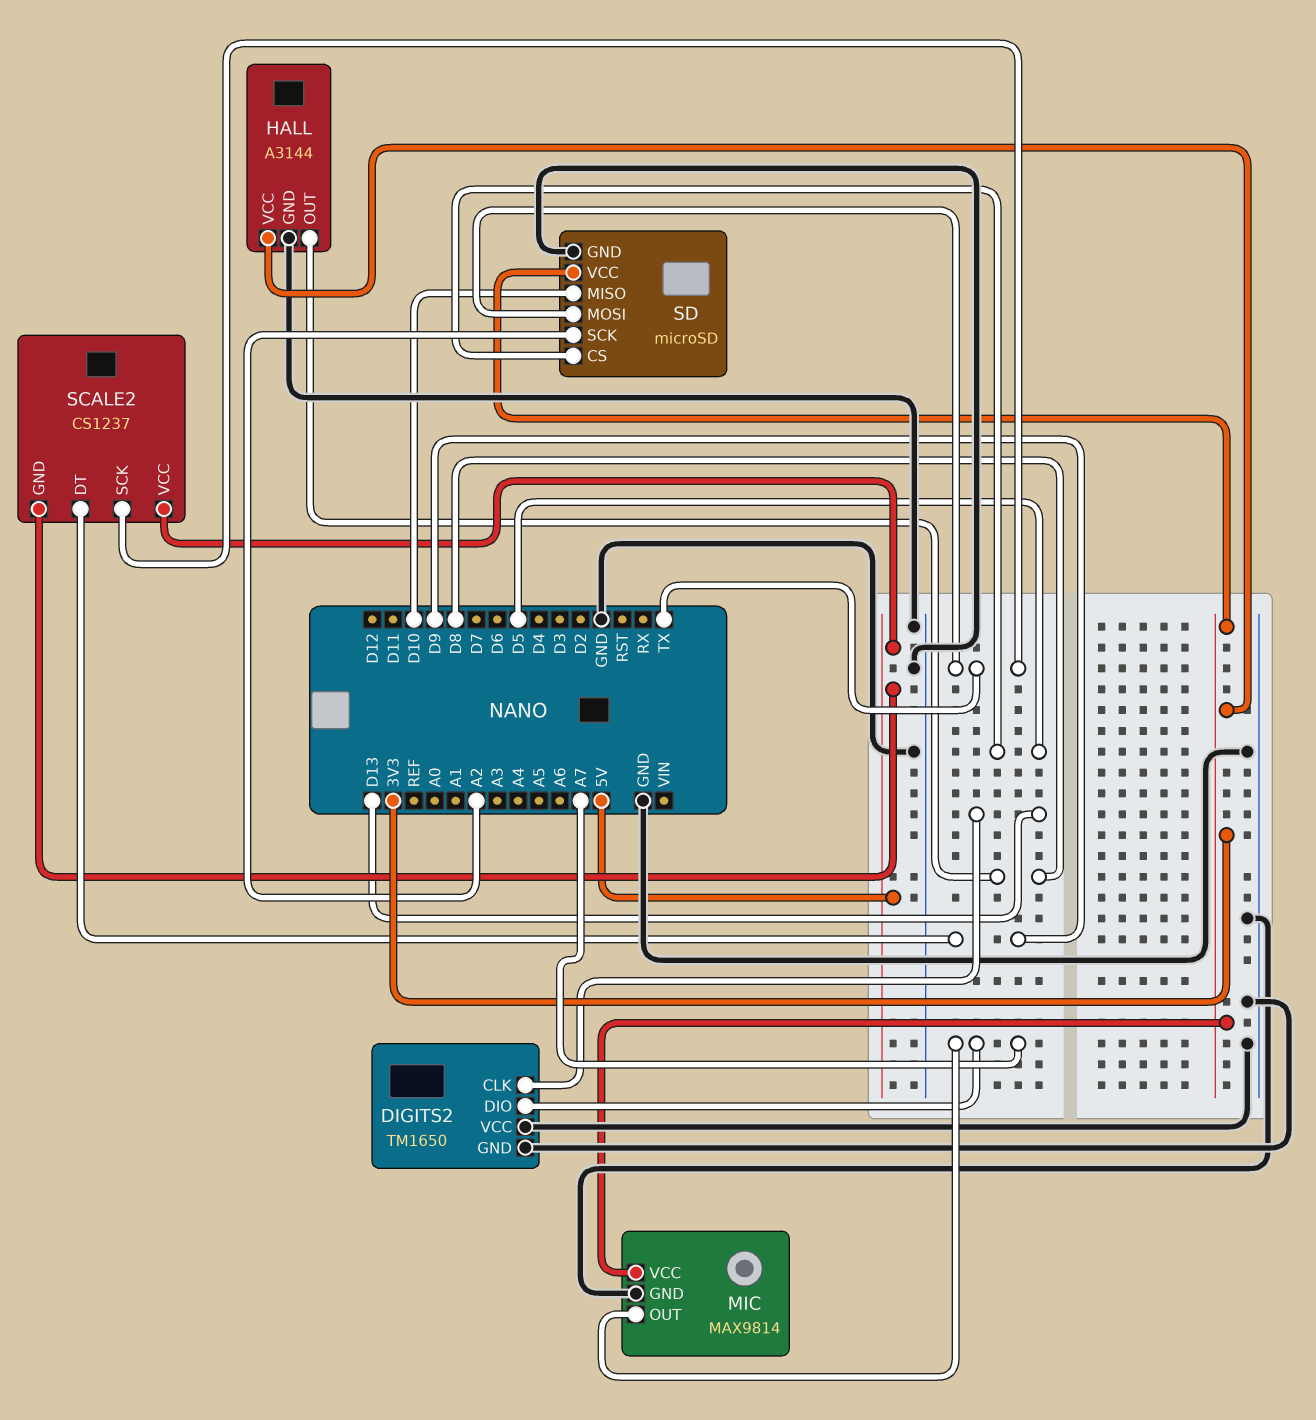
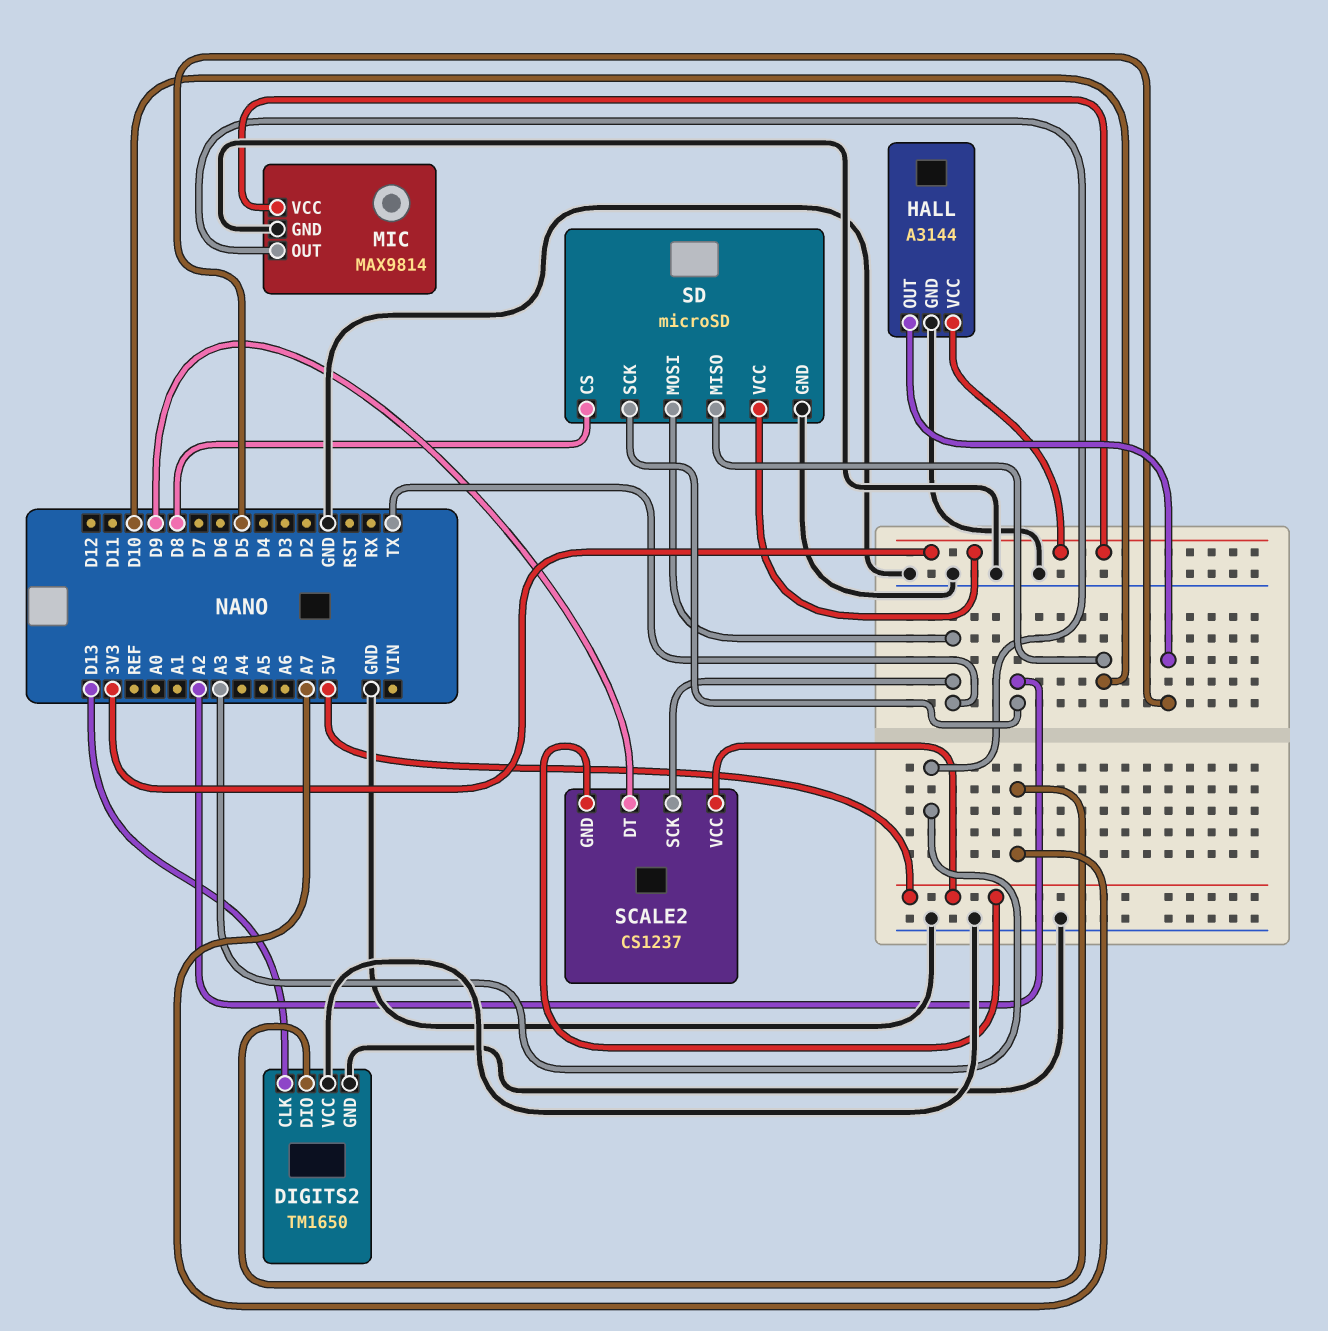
HALL pin OUT: D8 -> D5
MIC pin OUT: A7 -> A3
SD pin CS: D5 -> D8

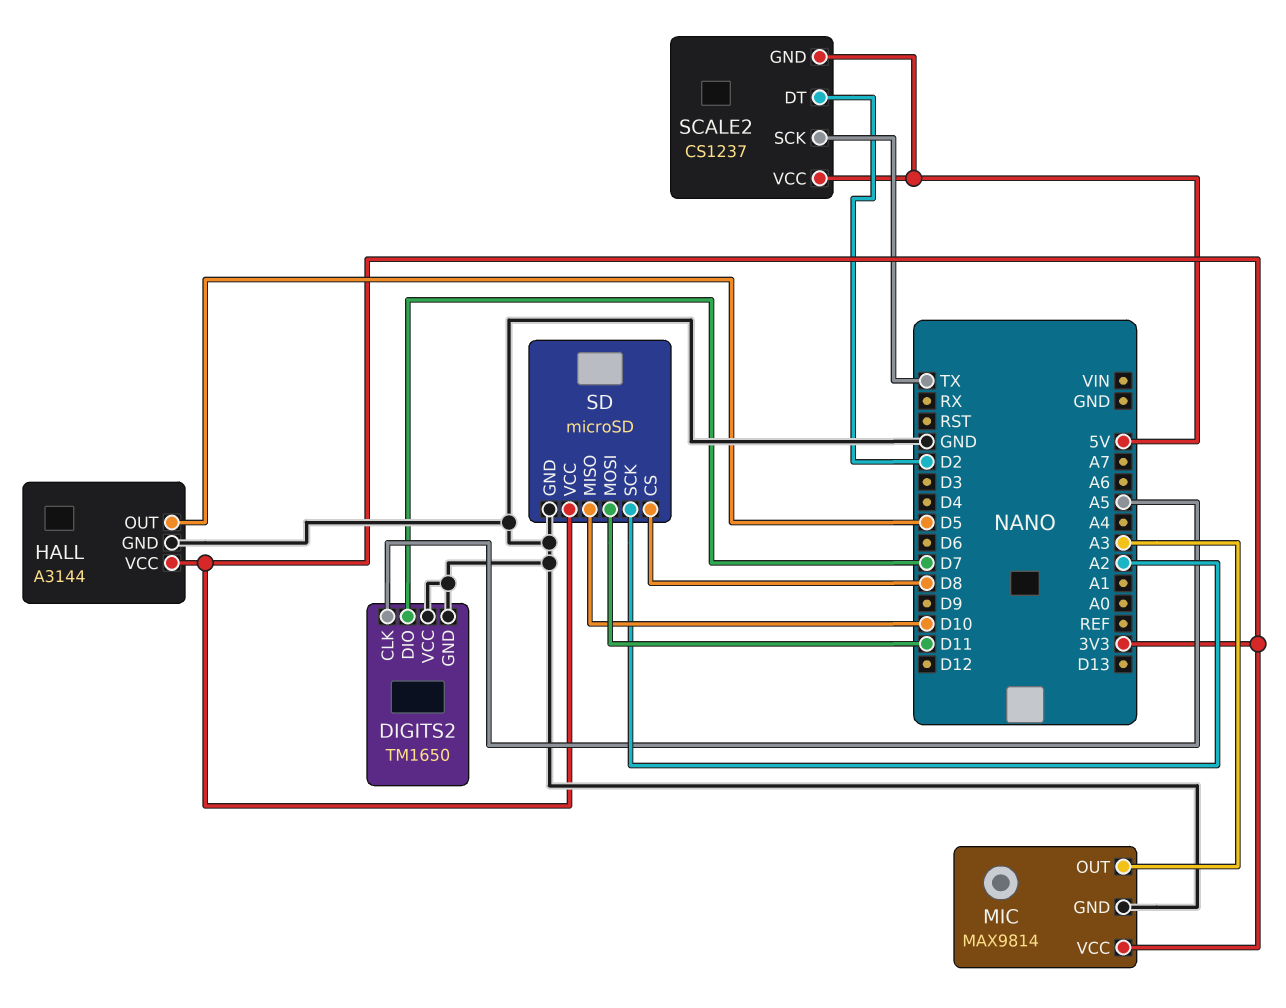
DIGITS2 pin CLK: D13 -> A5
DIGITS2 pin DIO: A7 -> D7
SCALE2 pin DT: D9 -> D2
SD pin MOSI: TX -> D11

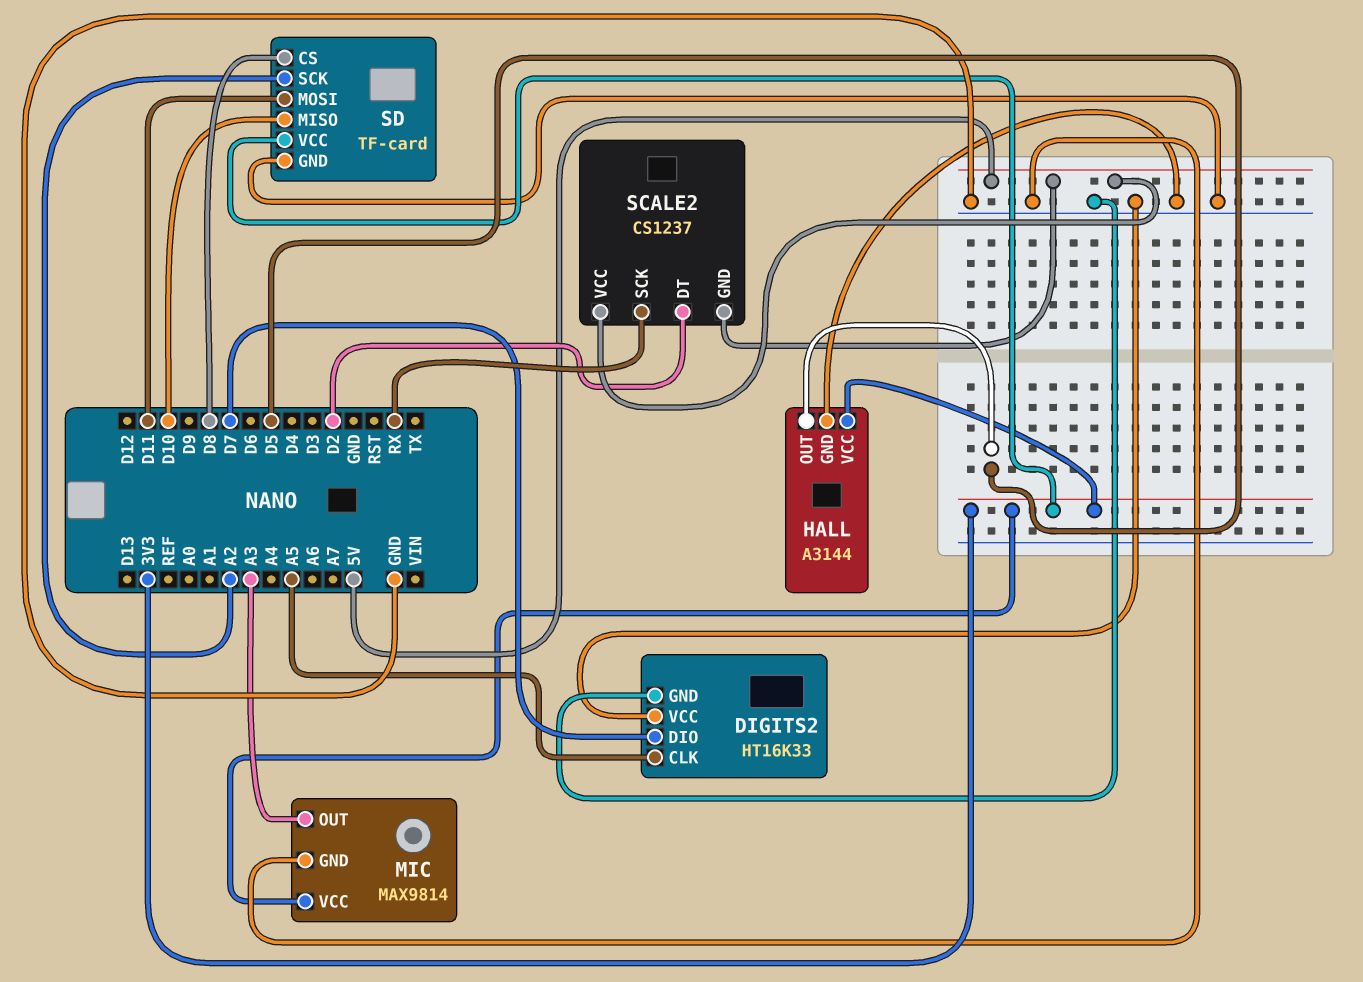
DIGITS2: TM1650 -> HT16K33
SCALE2 pin SCK: TX -> RX
SD: microSD -> TF-card

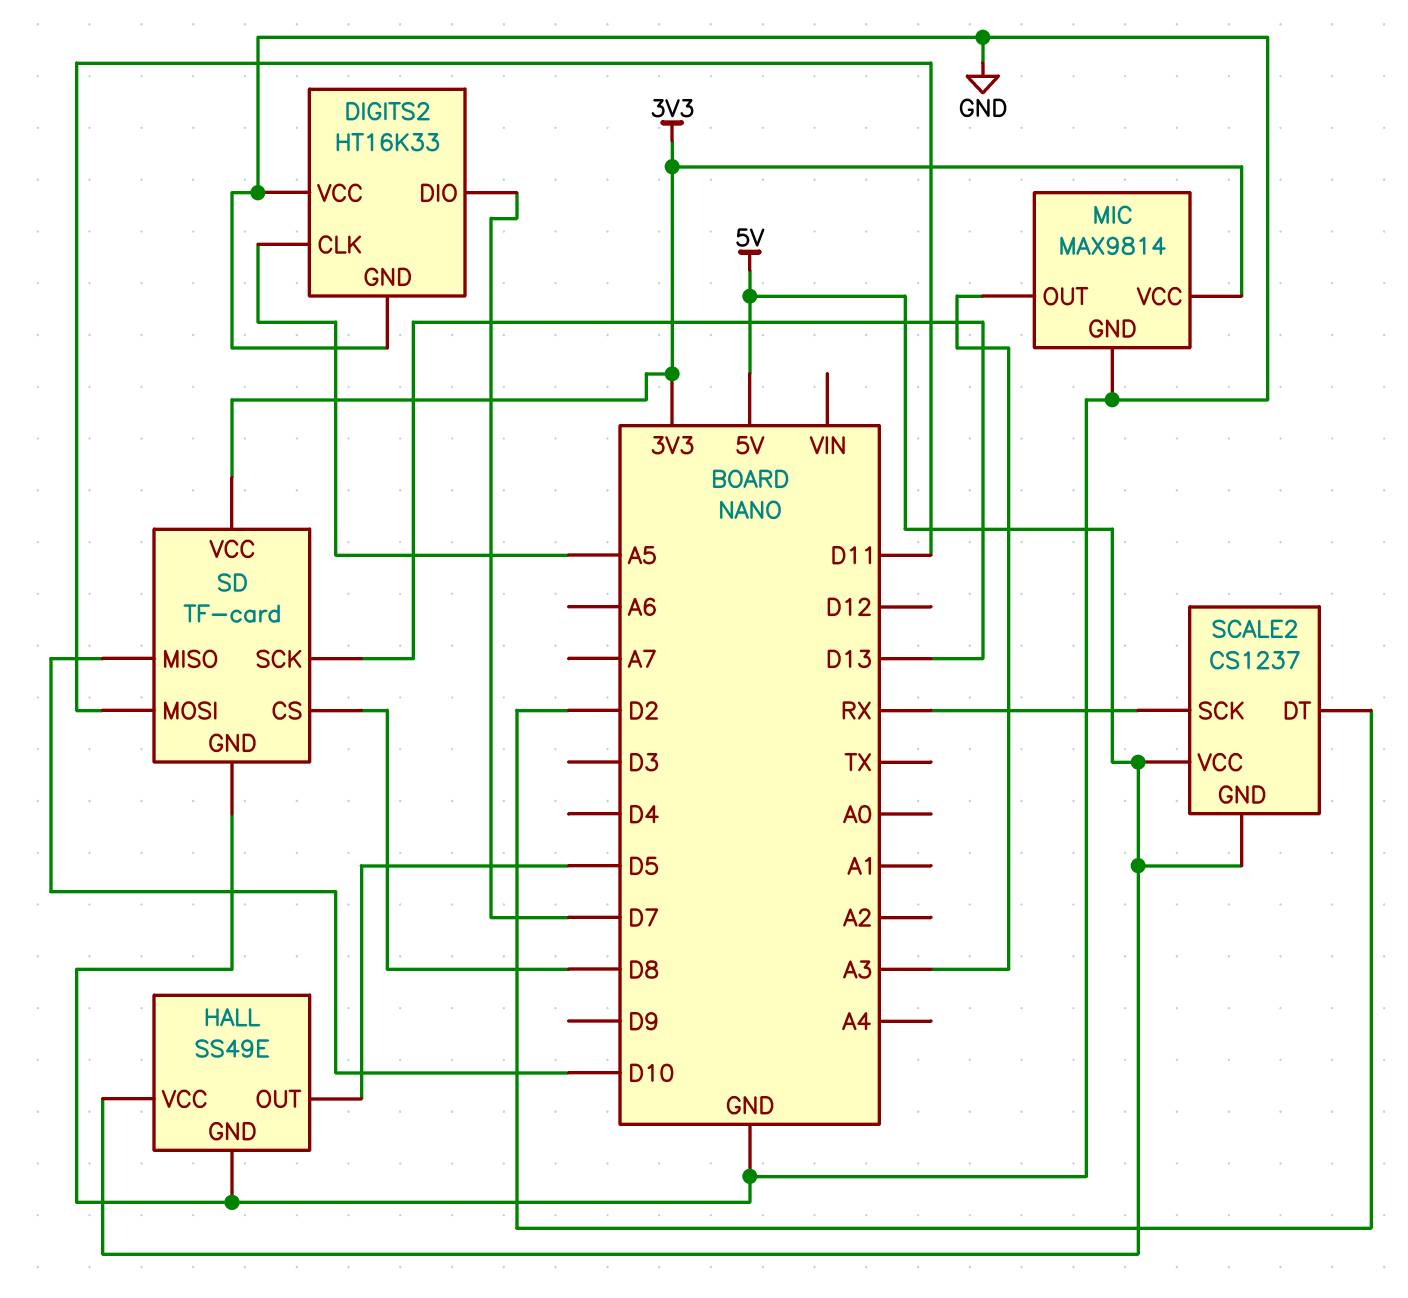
HALL: A3144 -> SS49E
HALL pin VCC: 3V3 -> 5V
SD pin SCK: A2 -> D13

